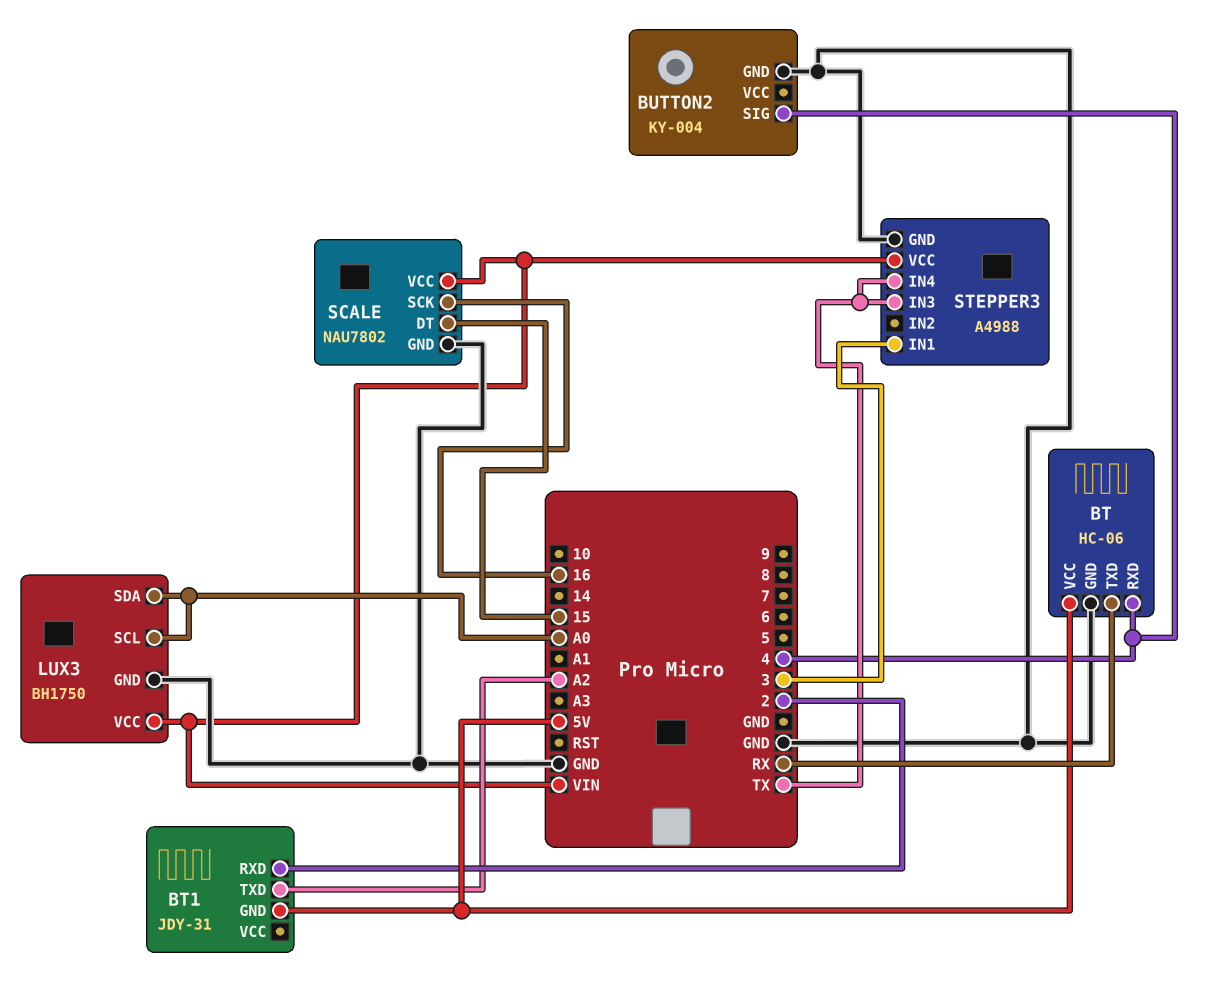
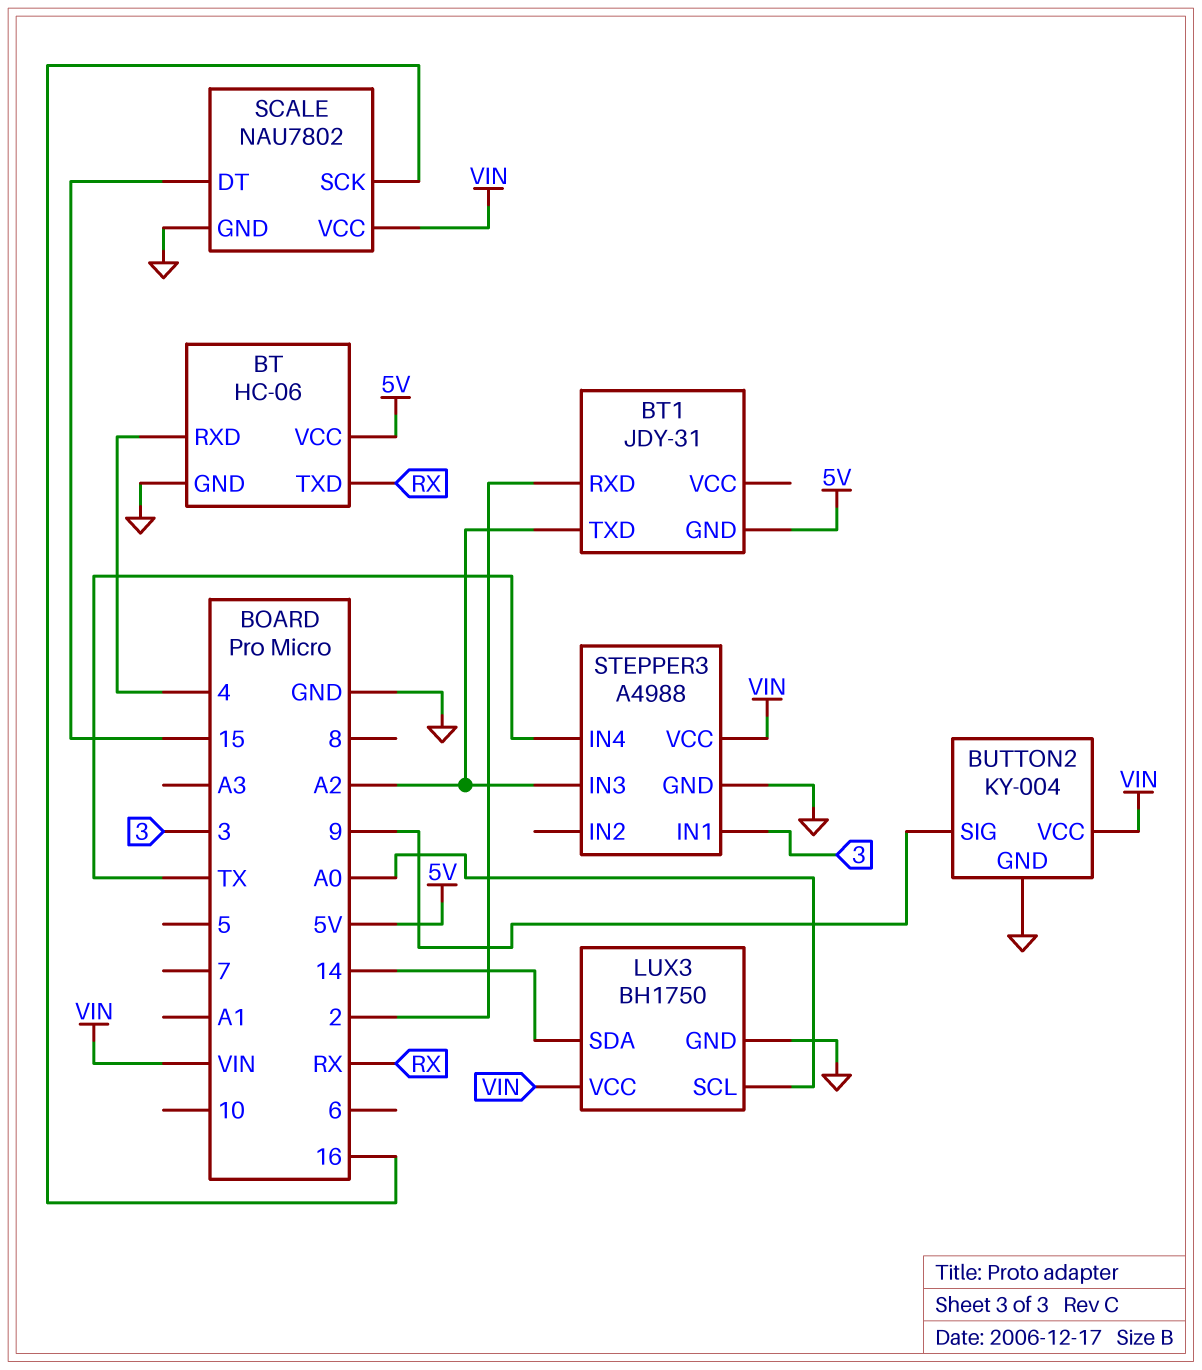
BUTTON2 pin SIG: 4 -> 9
BUTTON2 pin VCC: none -> VIN
LUX3 pin SDA: A0 -> 14
STEPPER3 pin IN3: TX -> A2

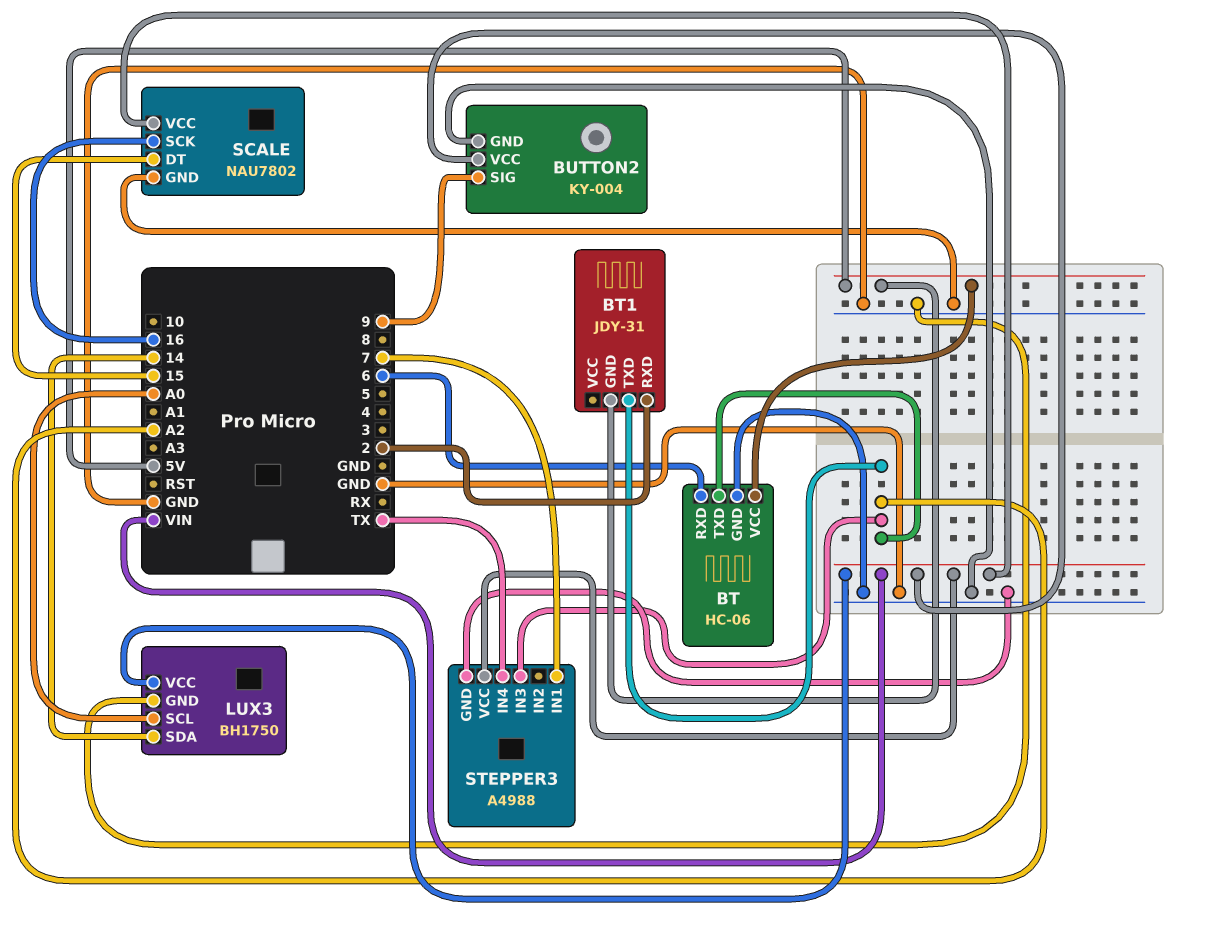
BT pin RXD: 4 -> 6
BT pin TXD: RX -> A2
STEPPER3 pin IN1: 3 -> 7

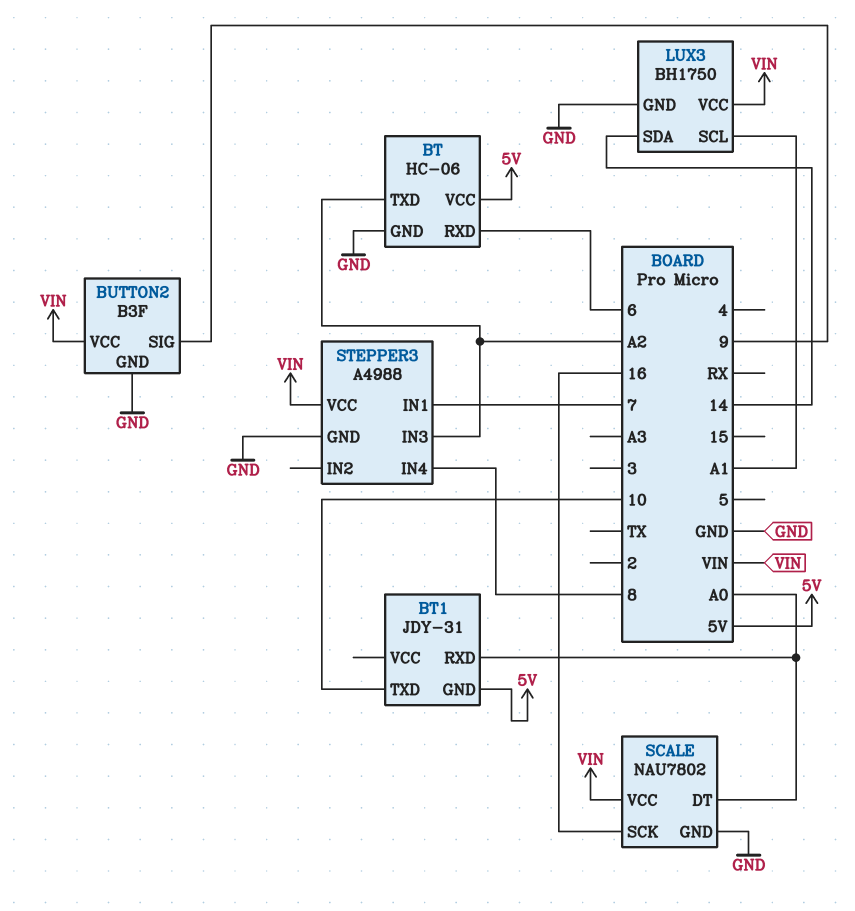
BT1 pin RXD: 2 -> A0
BT1 pin TXD: A2 -> 10
BUTTON2: KY-004 -> B3F
LUX3 pin SCL: A0 -> A1
SCALE pin DT: 15 -> A0
STEPPER3 pin IN4: TX -> 8

